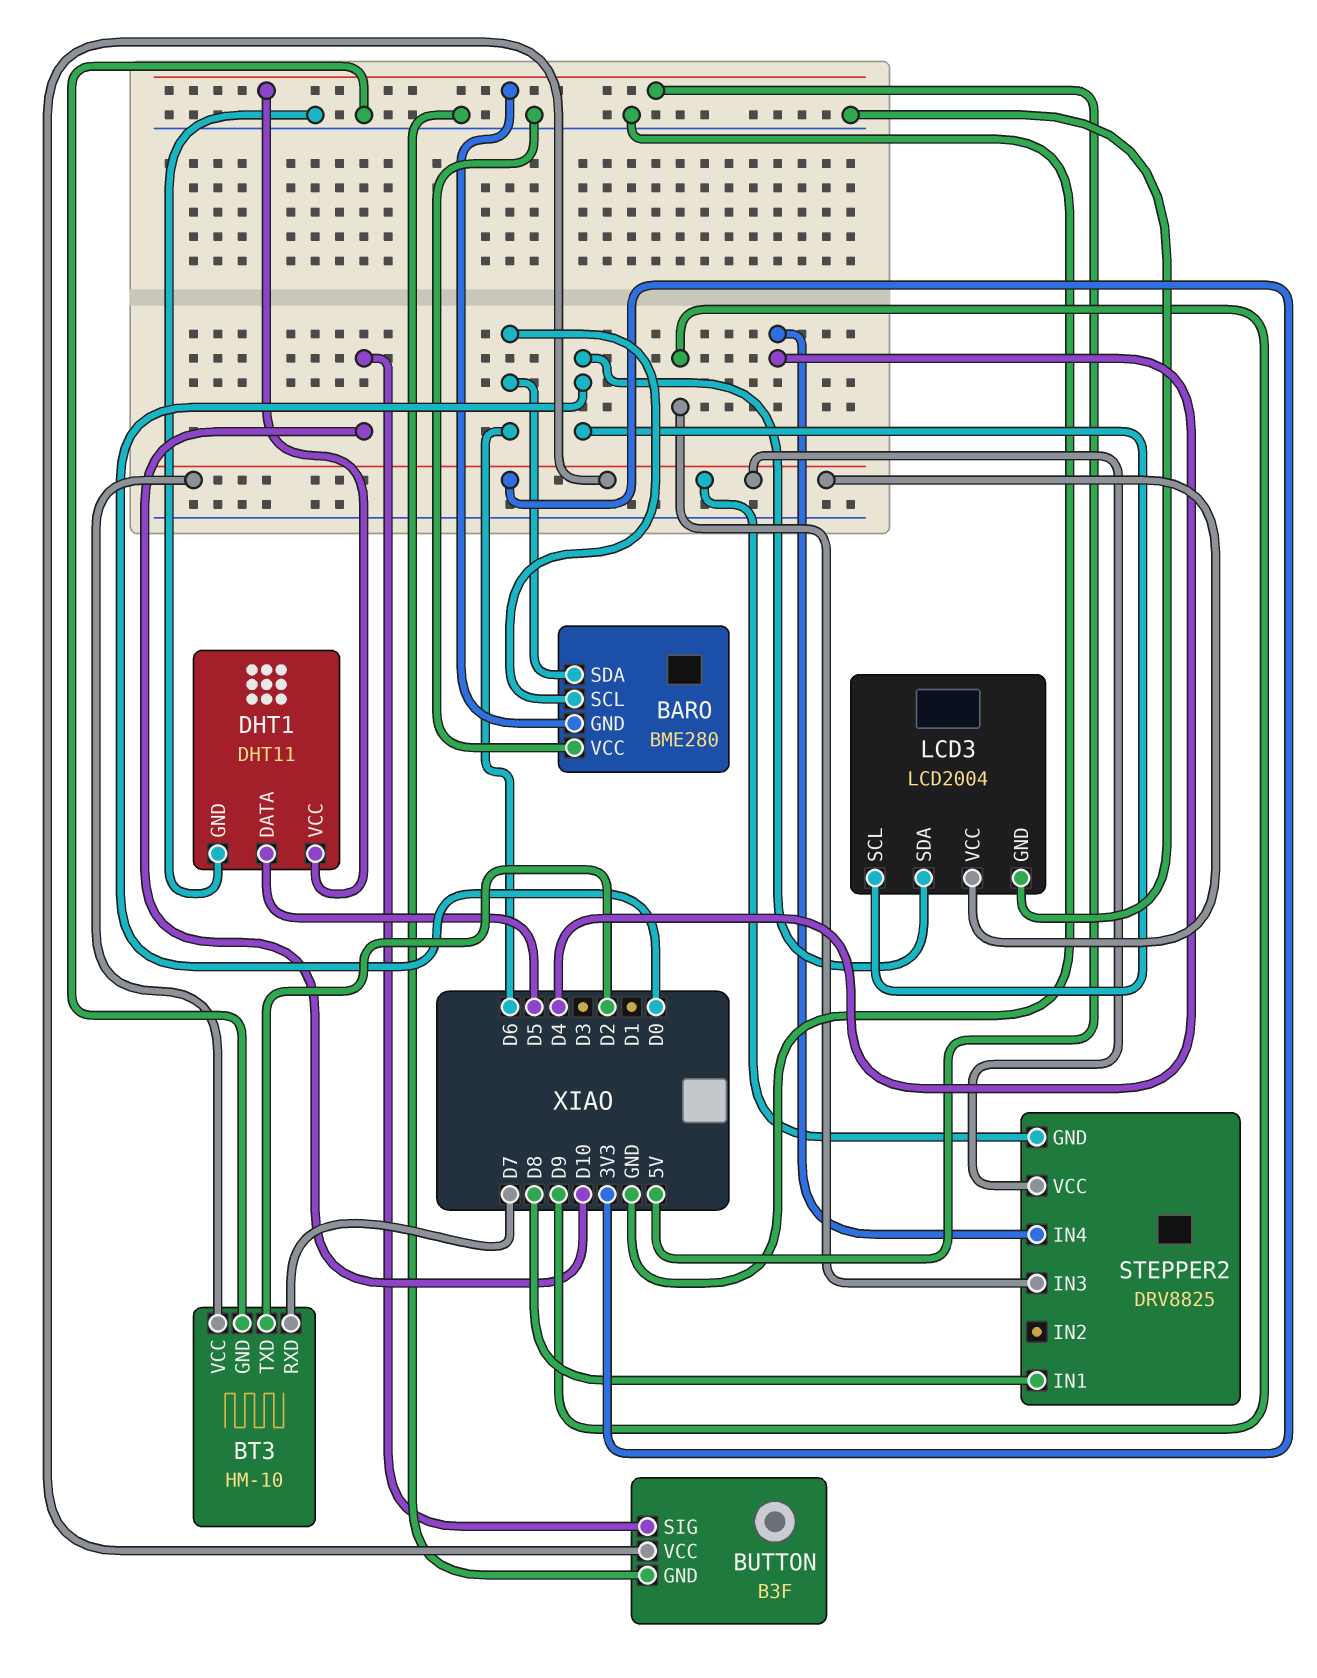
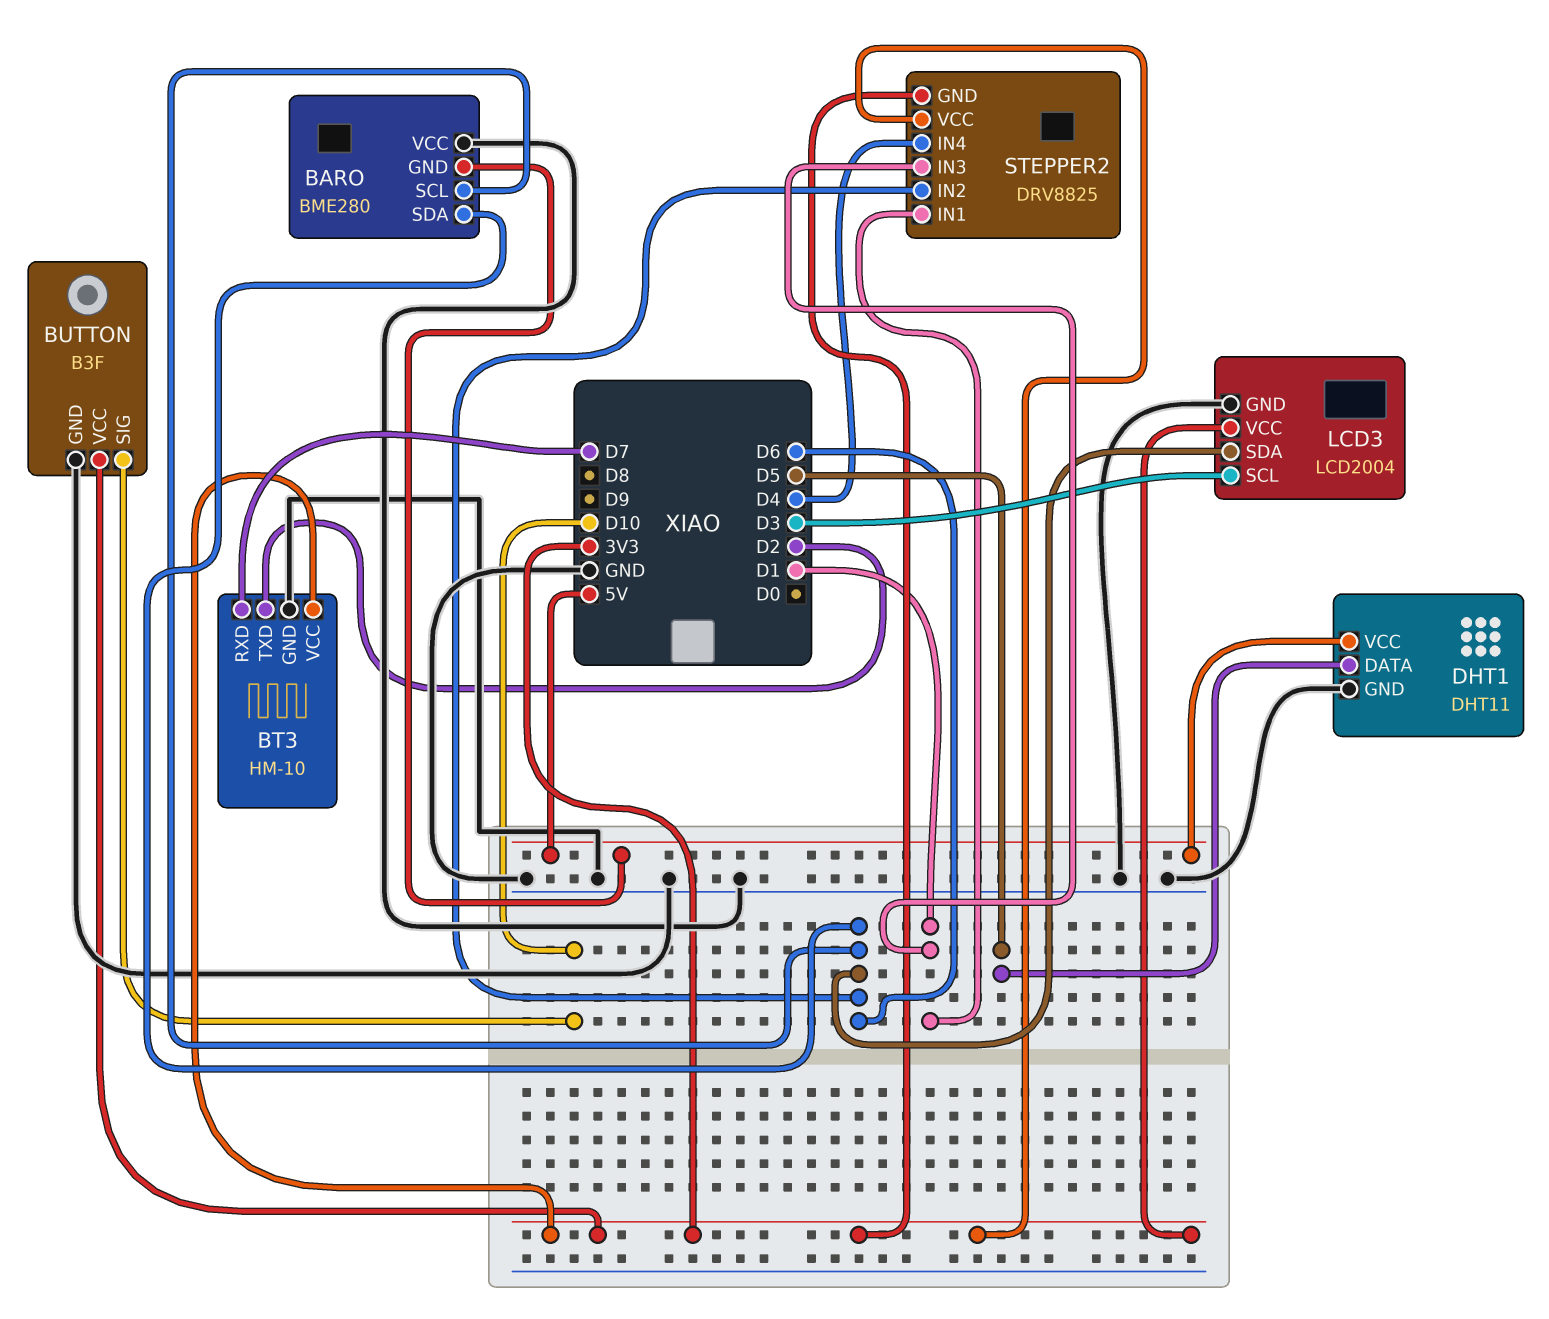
LCD3 pin SCL: D0 -> D3
LCD3 pin SDA: D0 -> D6
STEPPER2 pin IN1: D8 -> D1
STEPPER2 pin IN2: none -> D6
STEPPER2 pin IN3: D9 -> D1

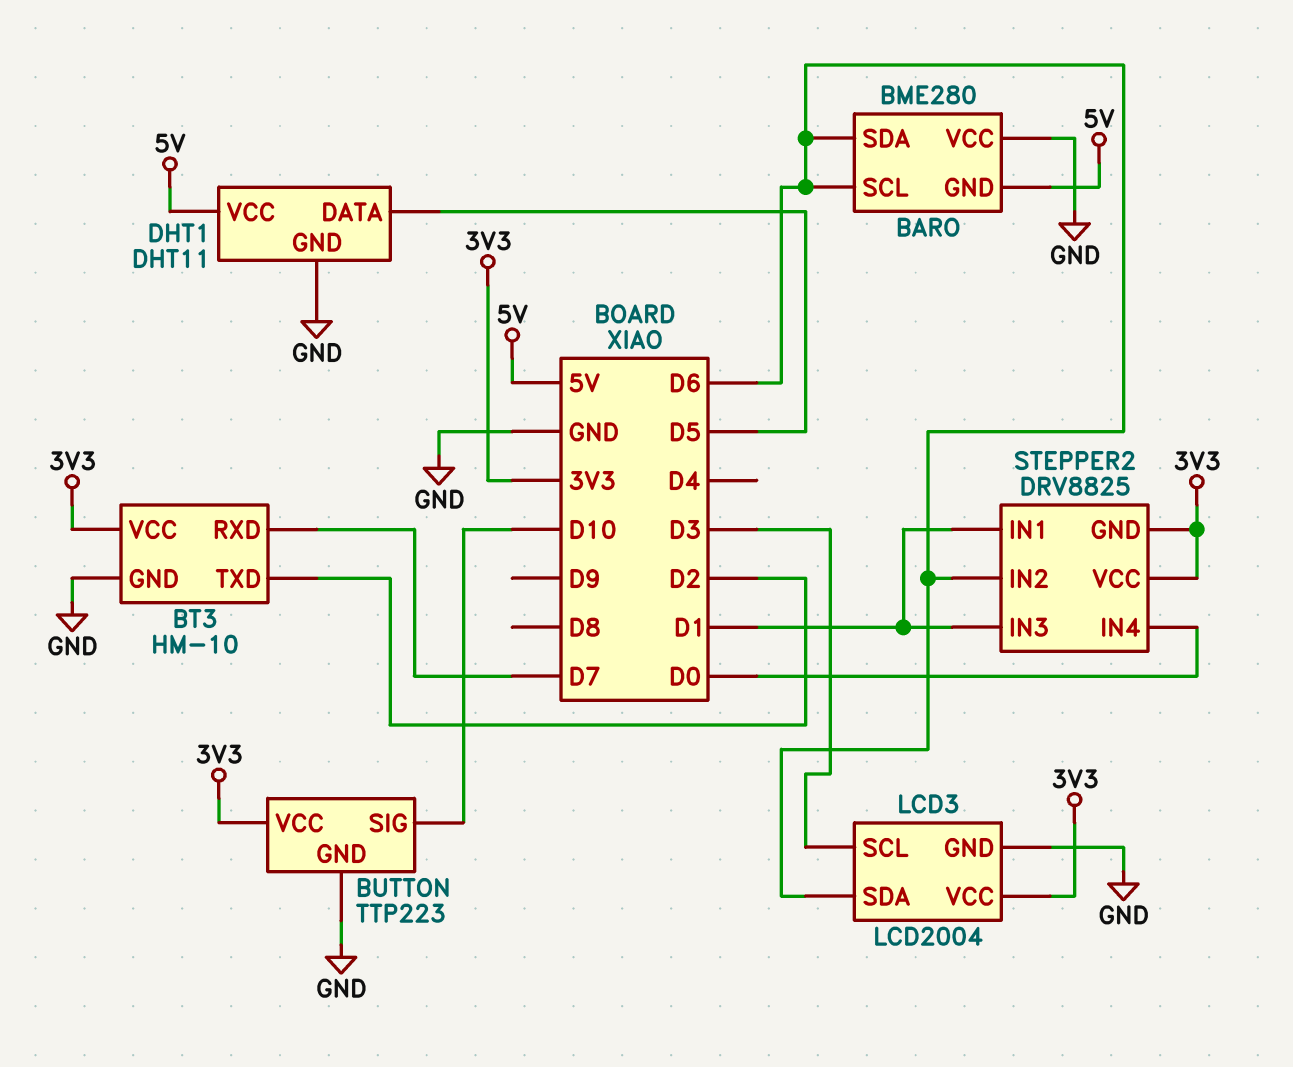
BUTTON: B3F -> TTP223
STEPPER2 pin IN4: D4 -> D0

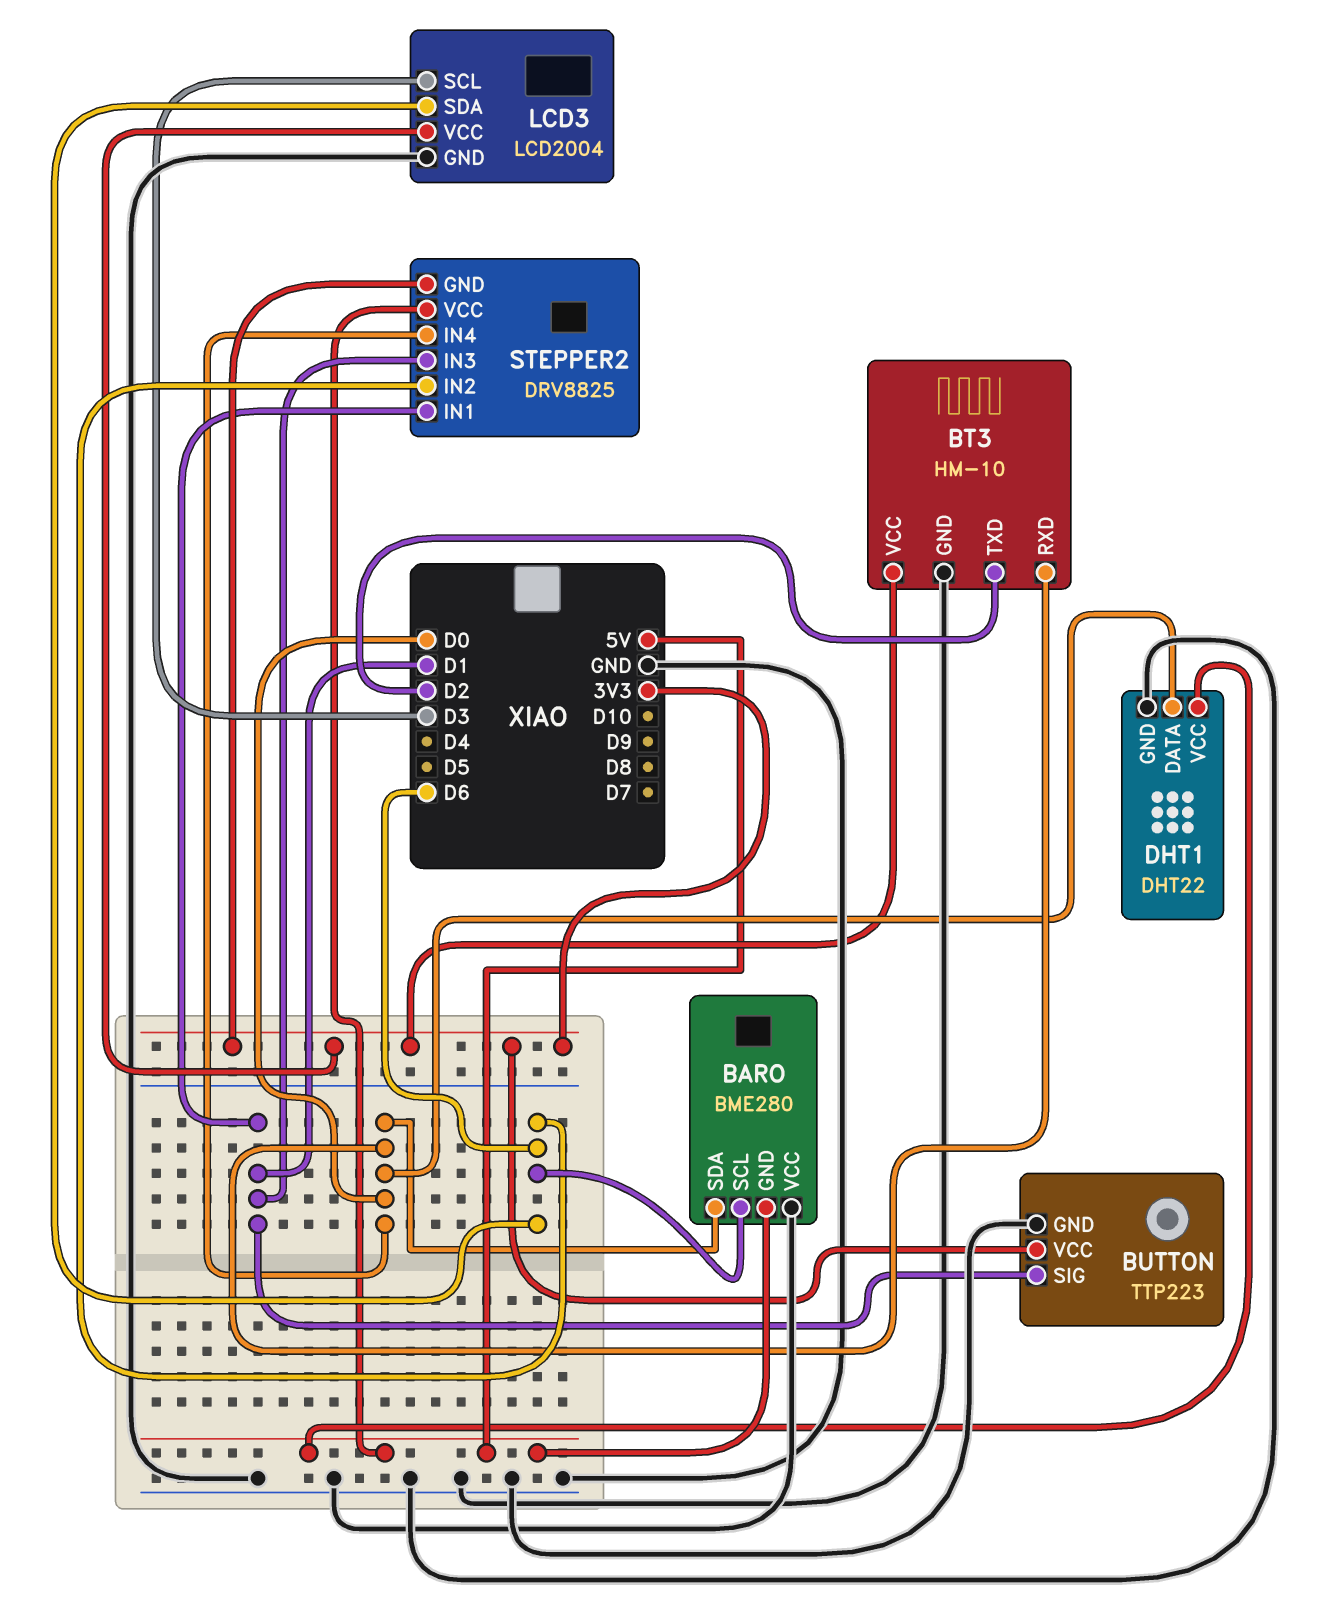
BARO pin SDA: D6 -> D0
BT3 pin RXD: D7 -> D0
BUTTON pin SIG: D10 -> D1
DHT1: DHT11 -> DHT22
DHT1 pin DATA: D5 -> D0
STEPPER2 pin VCC: 3V3 -> 5V

